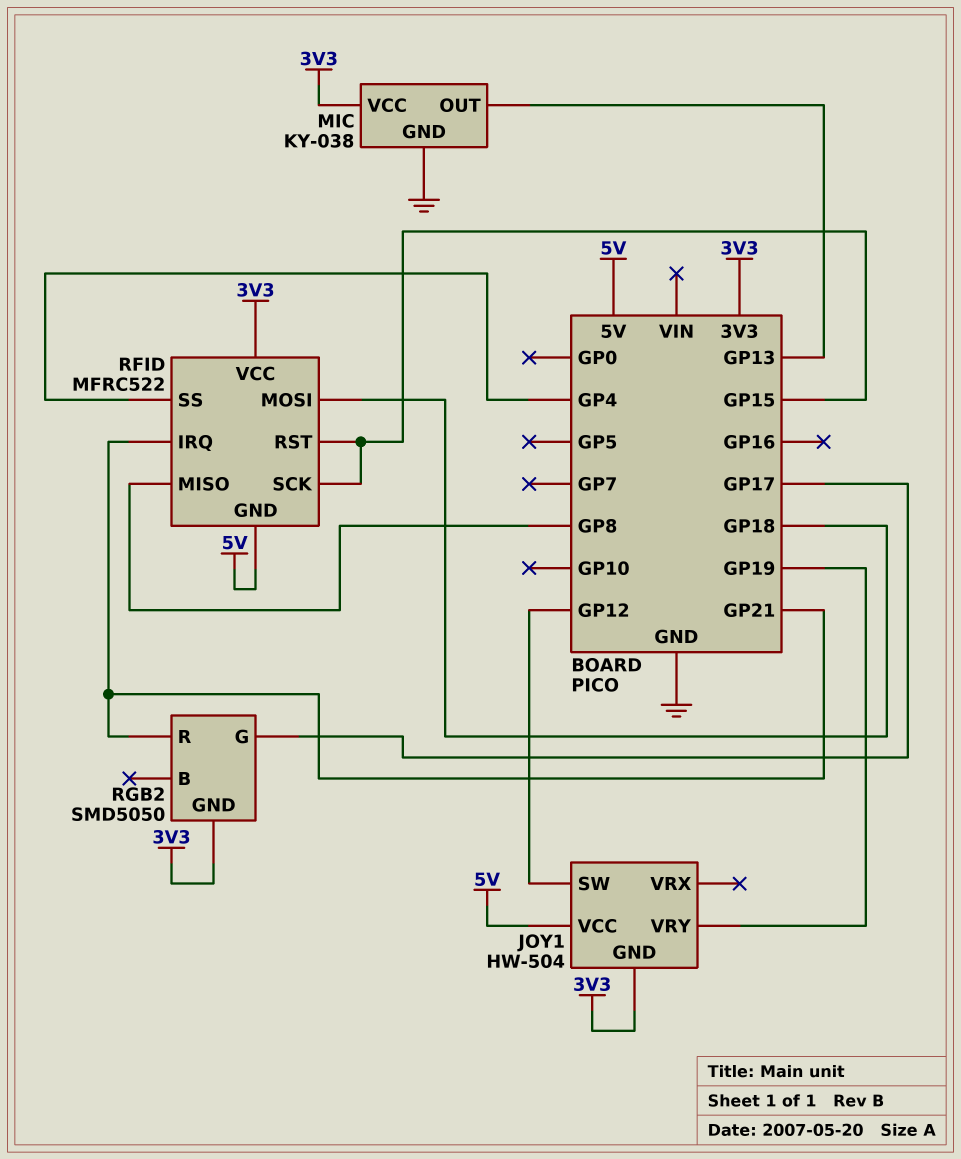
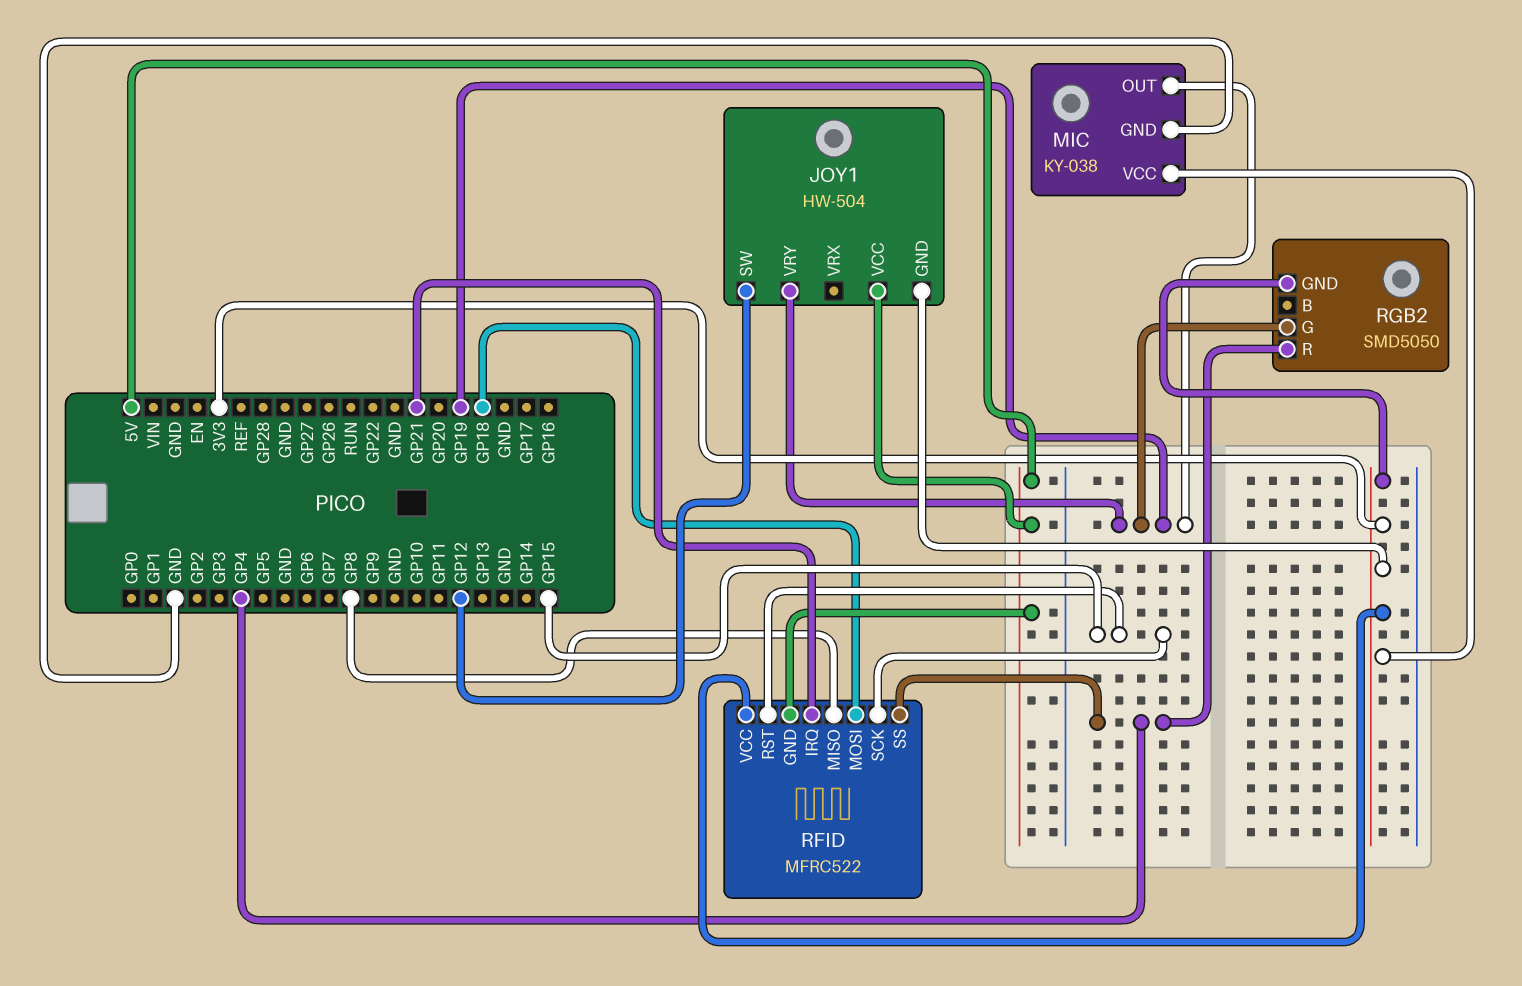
MIC pin OUT: GP13 -> GP19
RGB2 pin G: GP17 -> GP19
RGB2 pin R: GP21 -> GP4

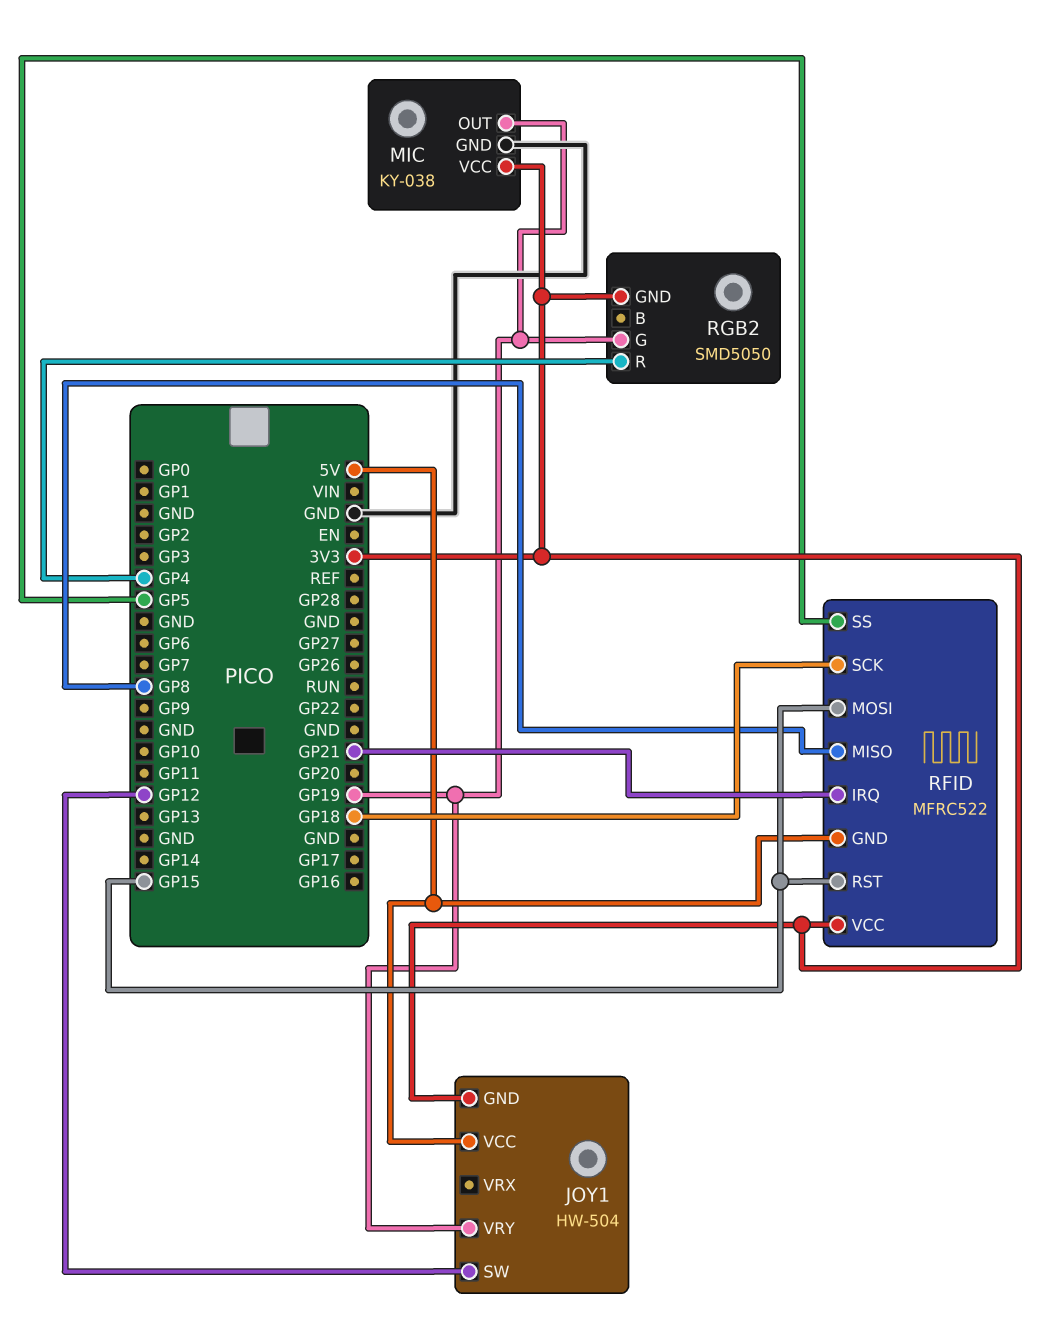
RFID pin MOSI: GP18 -> GP15
RFID pin SCK: GP15 -> GP18
RFID pin SS: GP4 -> GP5

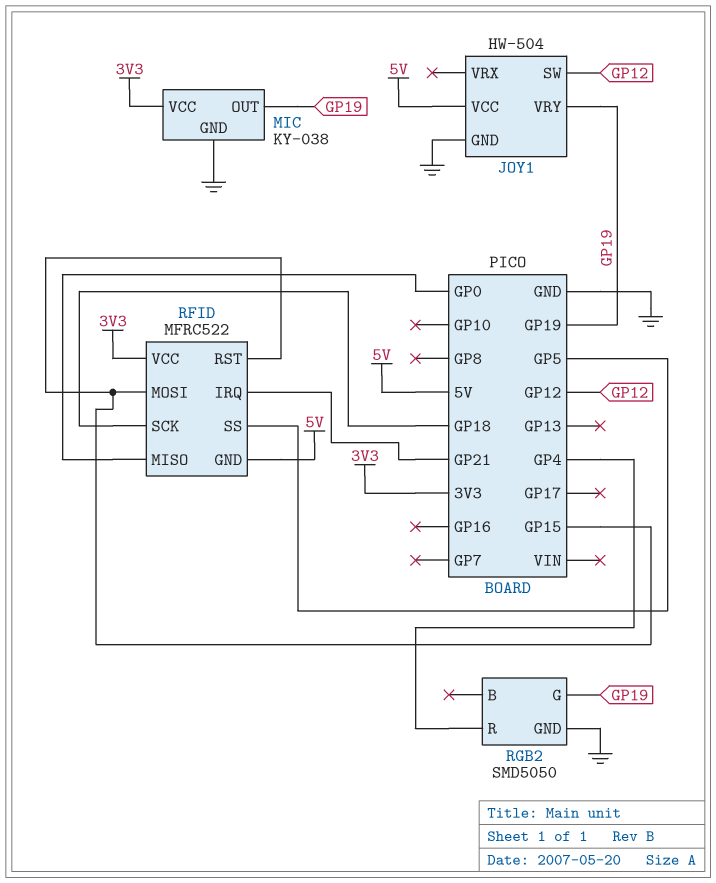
JOY1 pin GND: 3V3 -> GND
RFID pin MISO: GP8 -> GP0
RGB2 pin GND: 3V3 -> GND

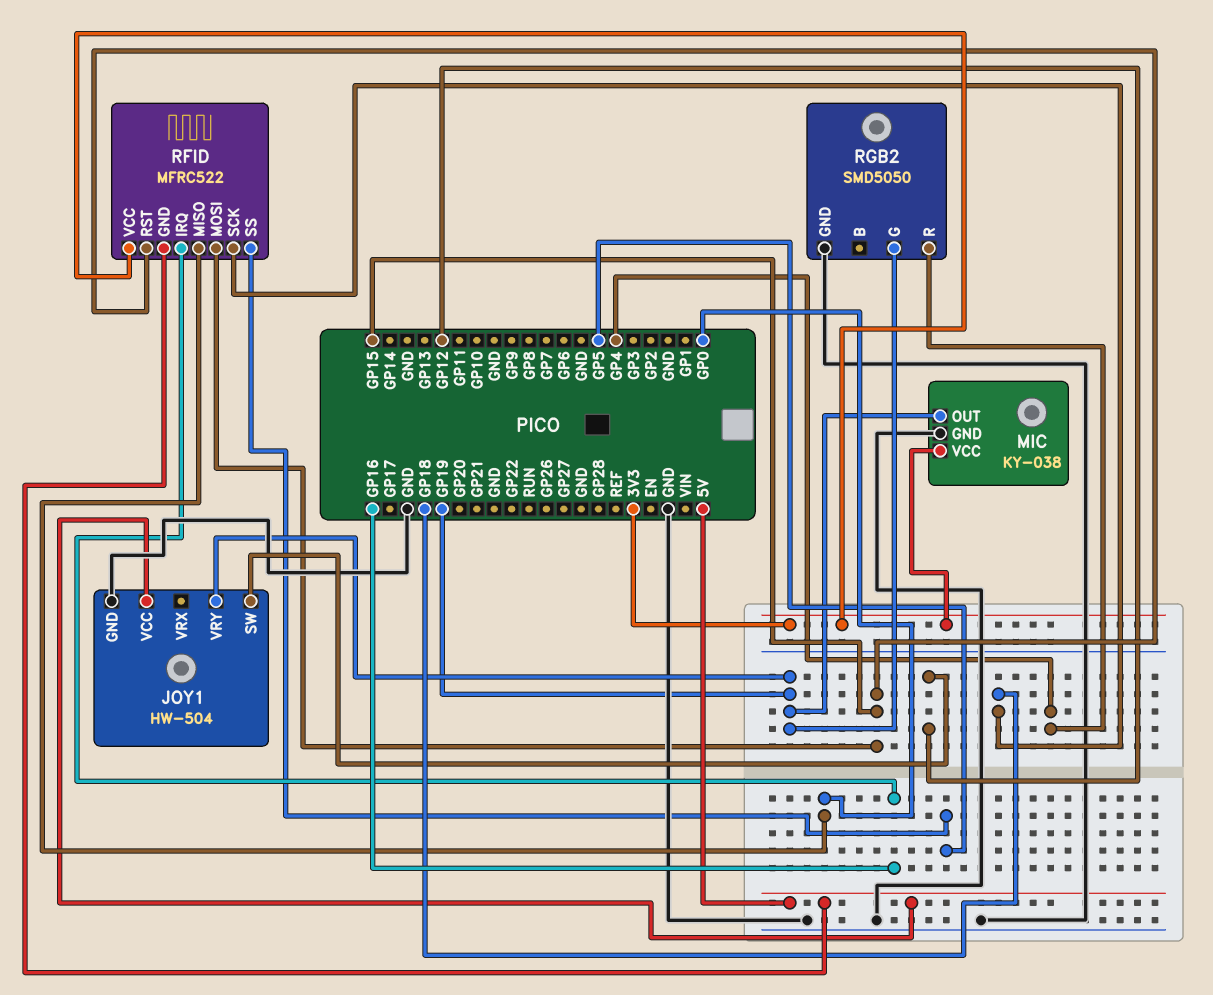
RFID pin IRQ: GP21 -> GP16

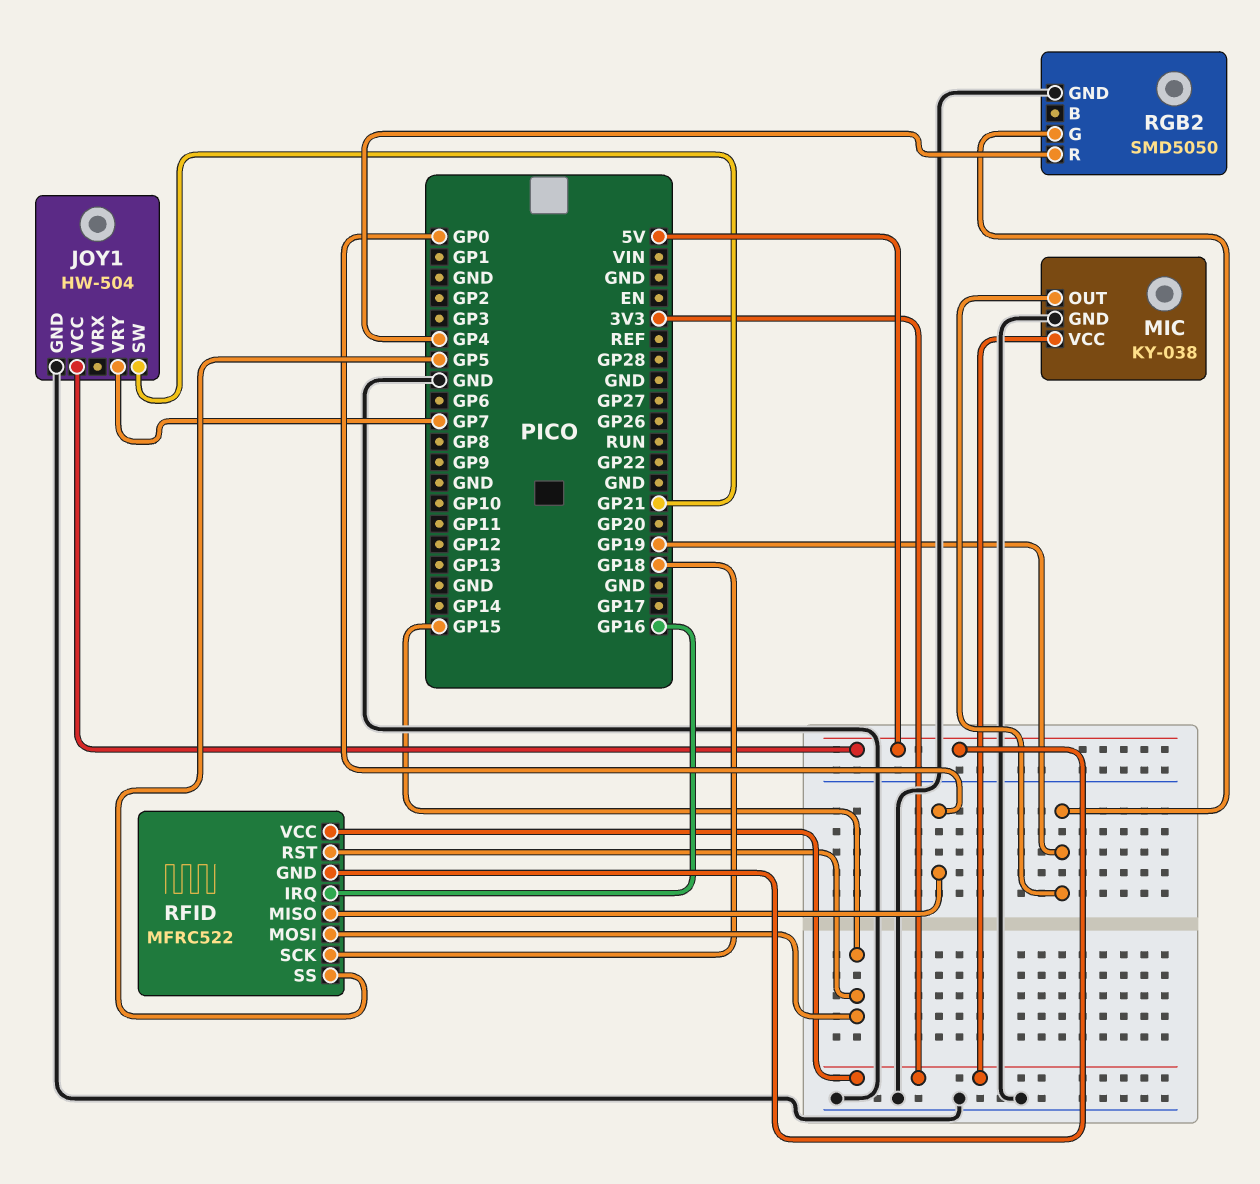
JOY1 pin SW: GP12 -> GP21
JOY1 pin VRY: GP19 -> GP7

